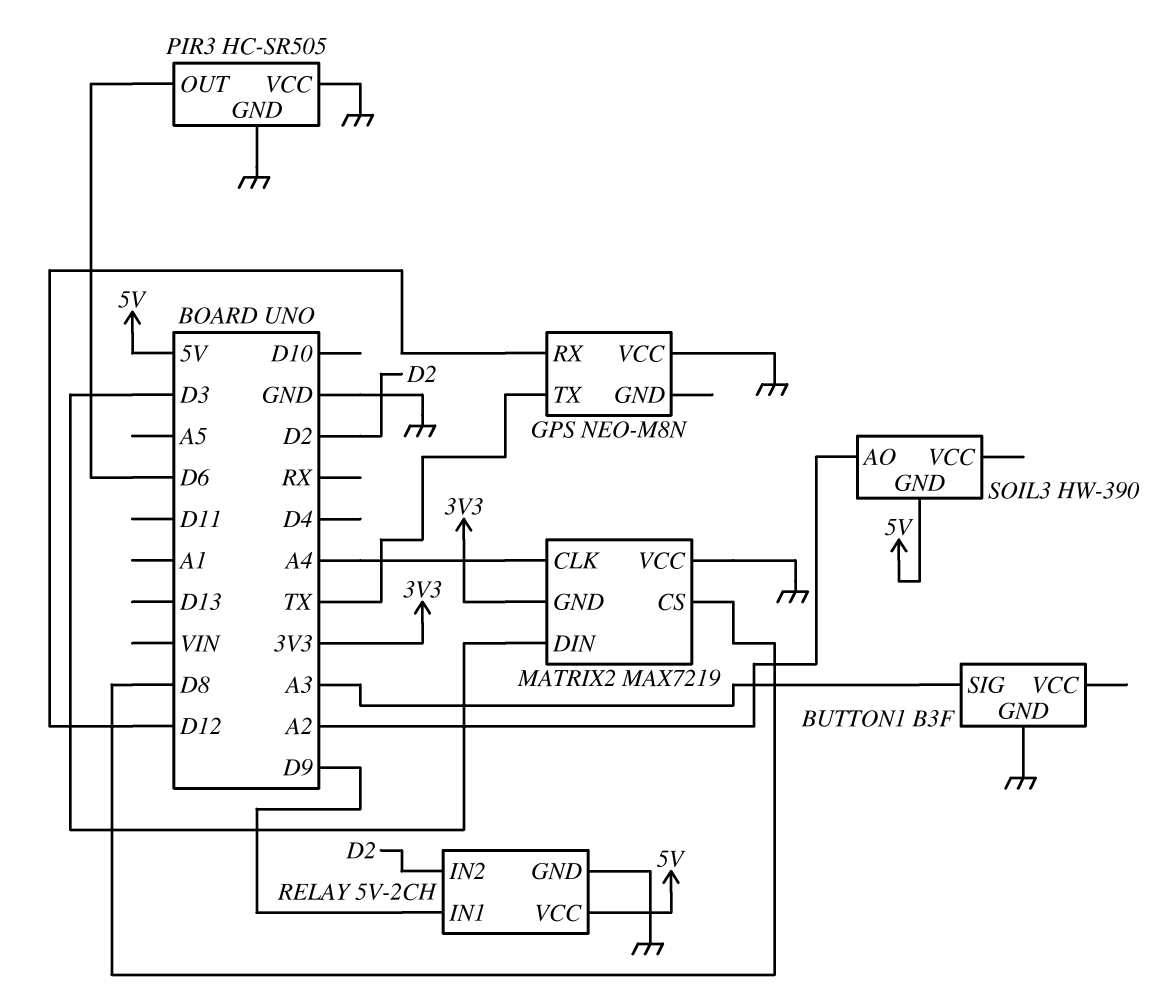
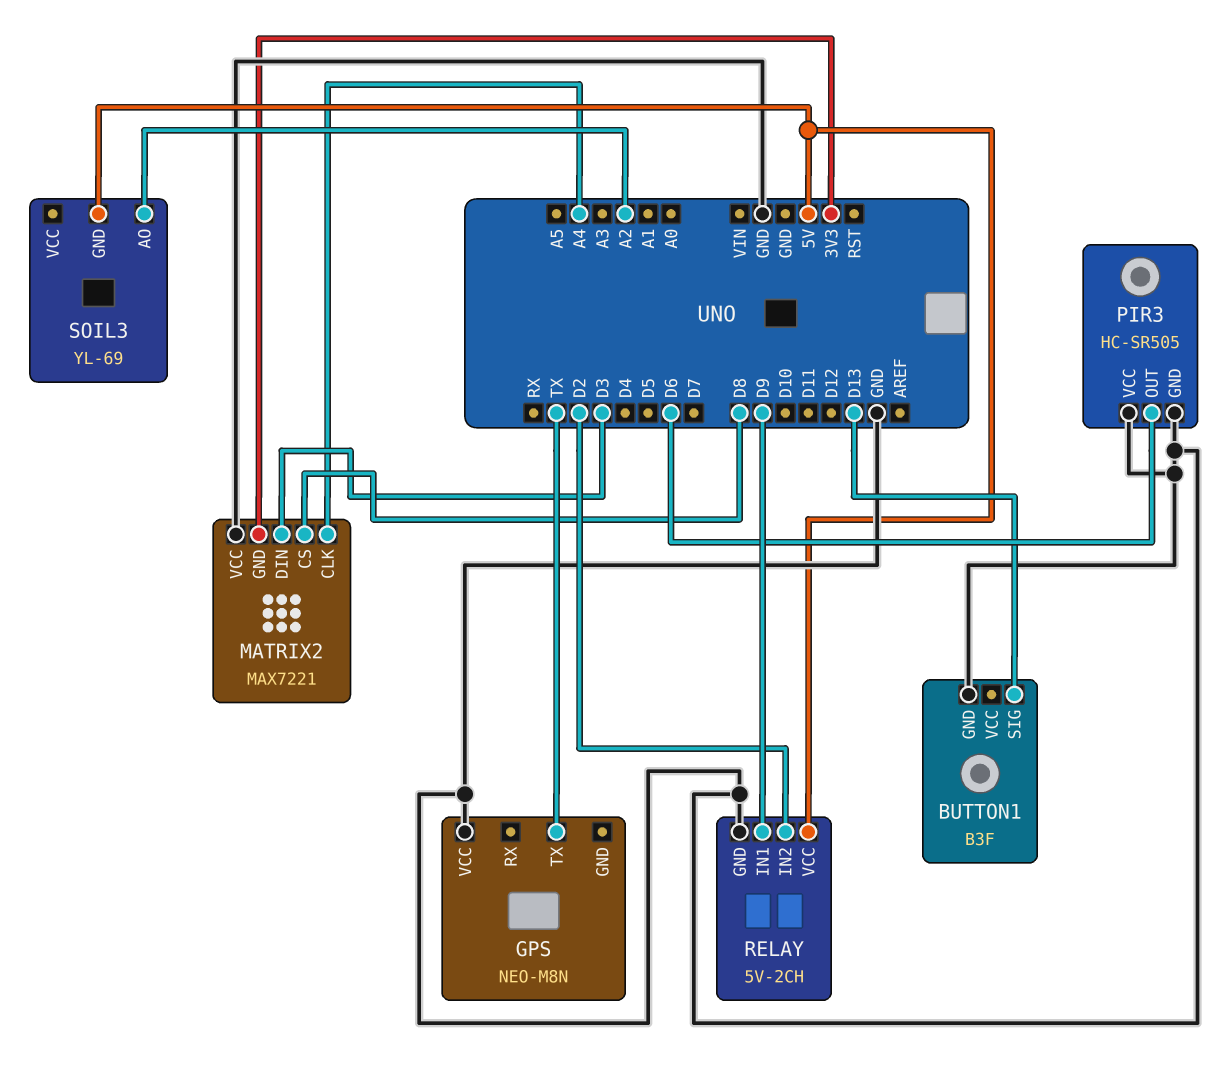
BUTTON1 pin SIG: A3 -> D13
GPS pin RX: D12 -> none
MATRIX2: MAX7219 -> MAX7221
SOIL3: HW-390 -> YL-69

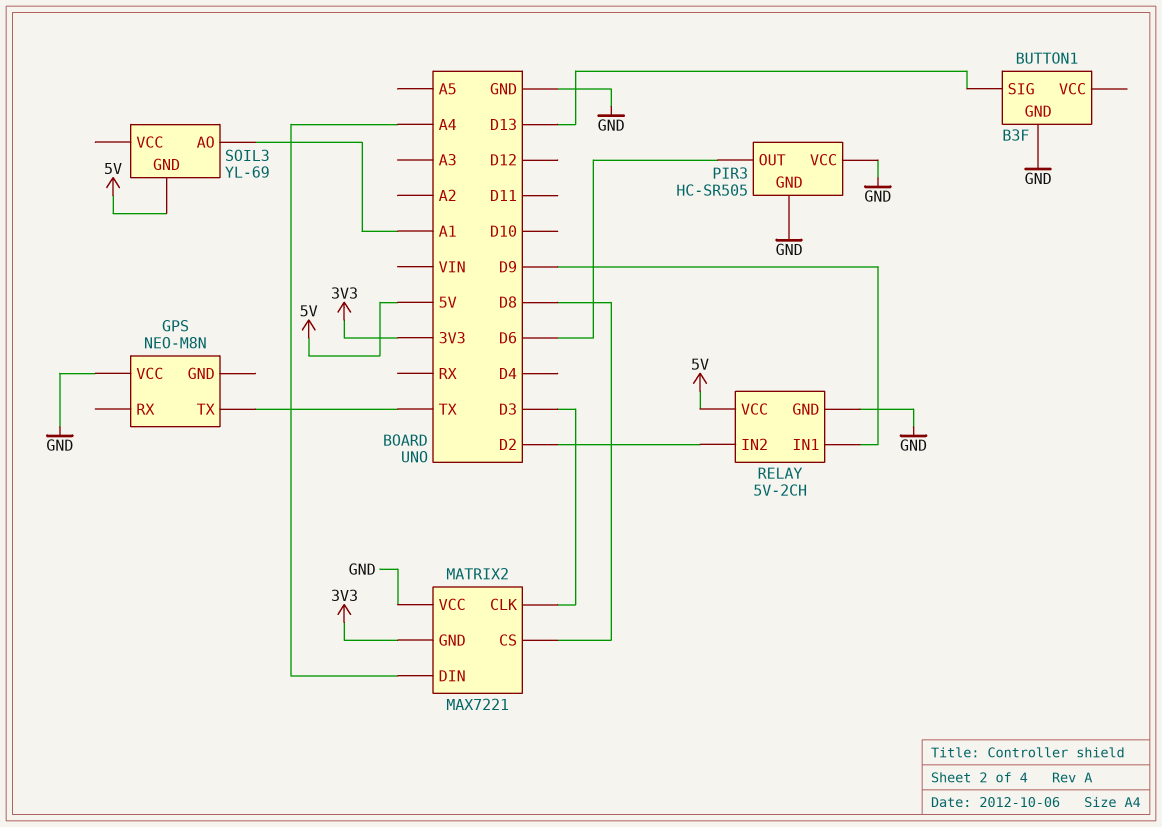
MATRIX2 pin CLK: A4 -> D3
MATRIX2 pin DIN: D3 -> A4
SOIL3 pin AO: A2 -> A1

